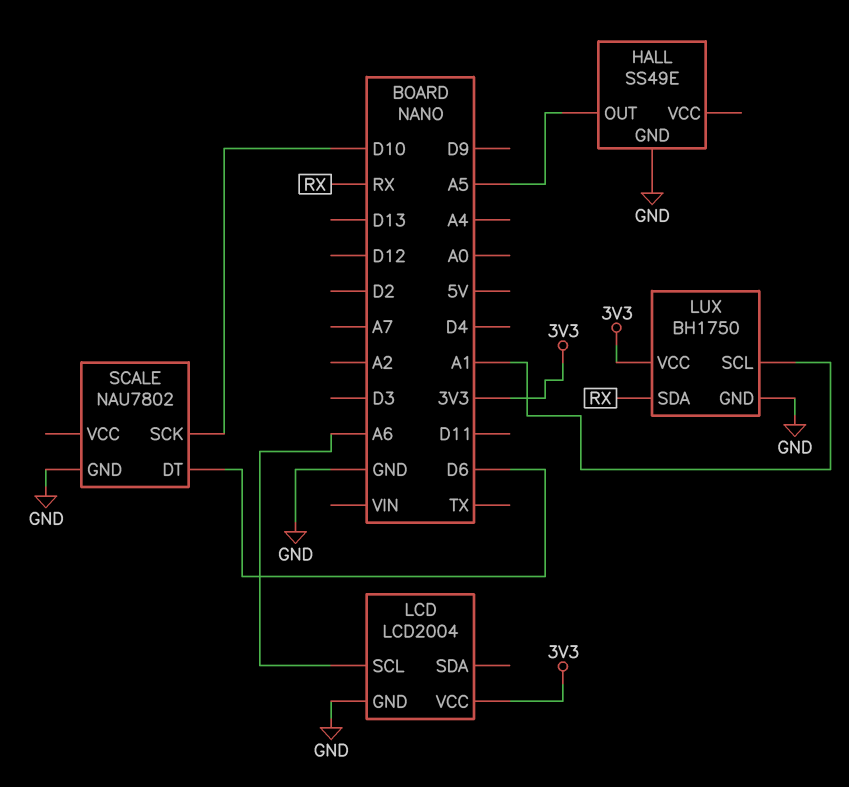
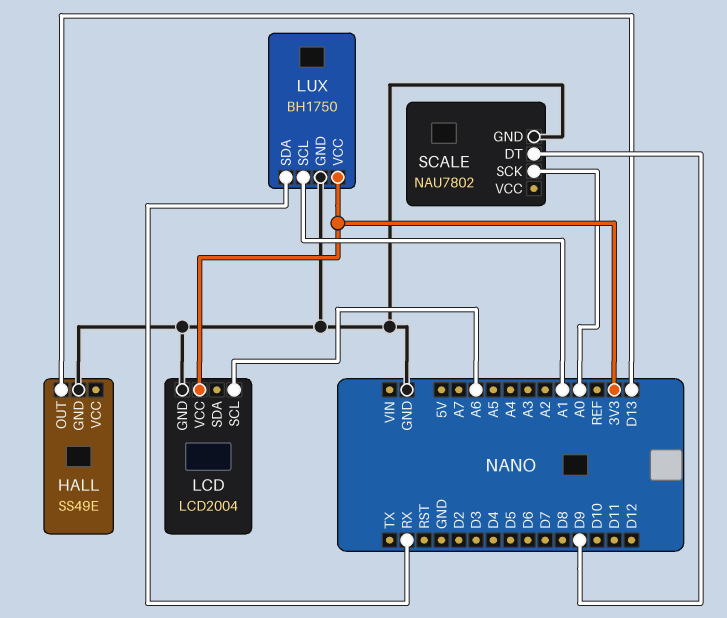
HALL pin OUT: A5 -> D13
SCALE pin DT: D6 -> D9
SCALE pin SCK: D10 -> A0

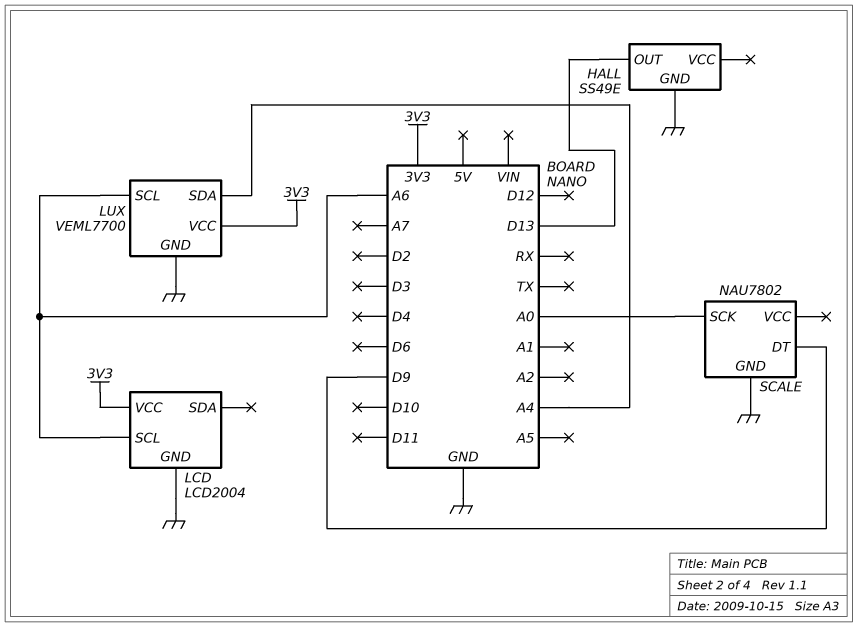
LUX: BH1750 -> VEML7700
LUX pin SCL: A1 -> A6
LUX pin SDA: RX -> A4

